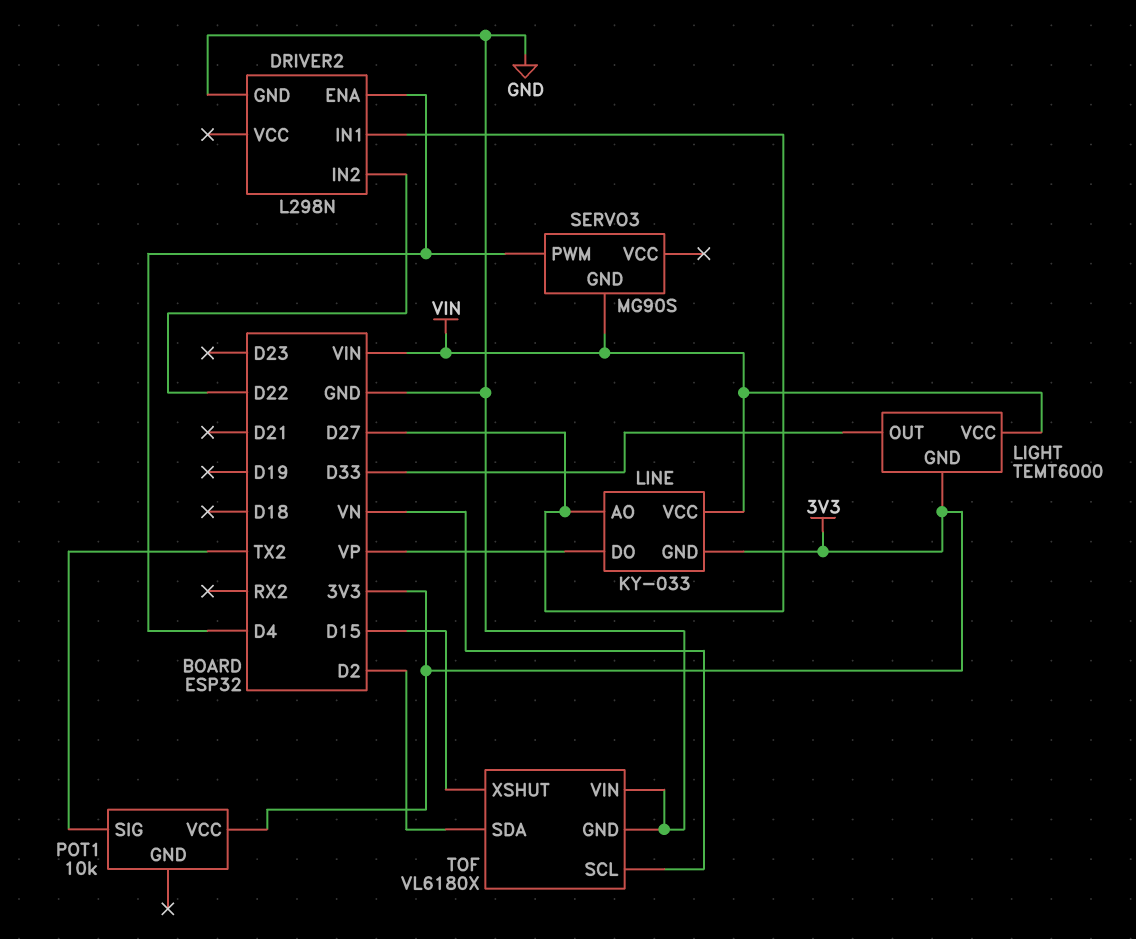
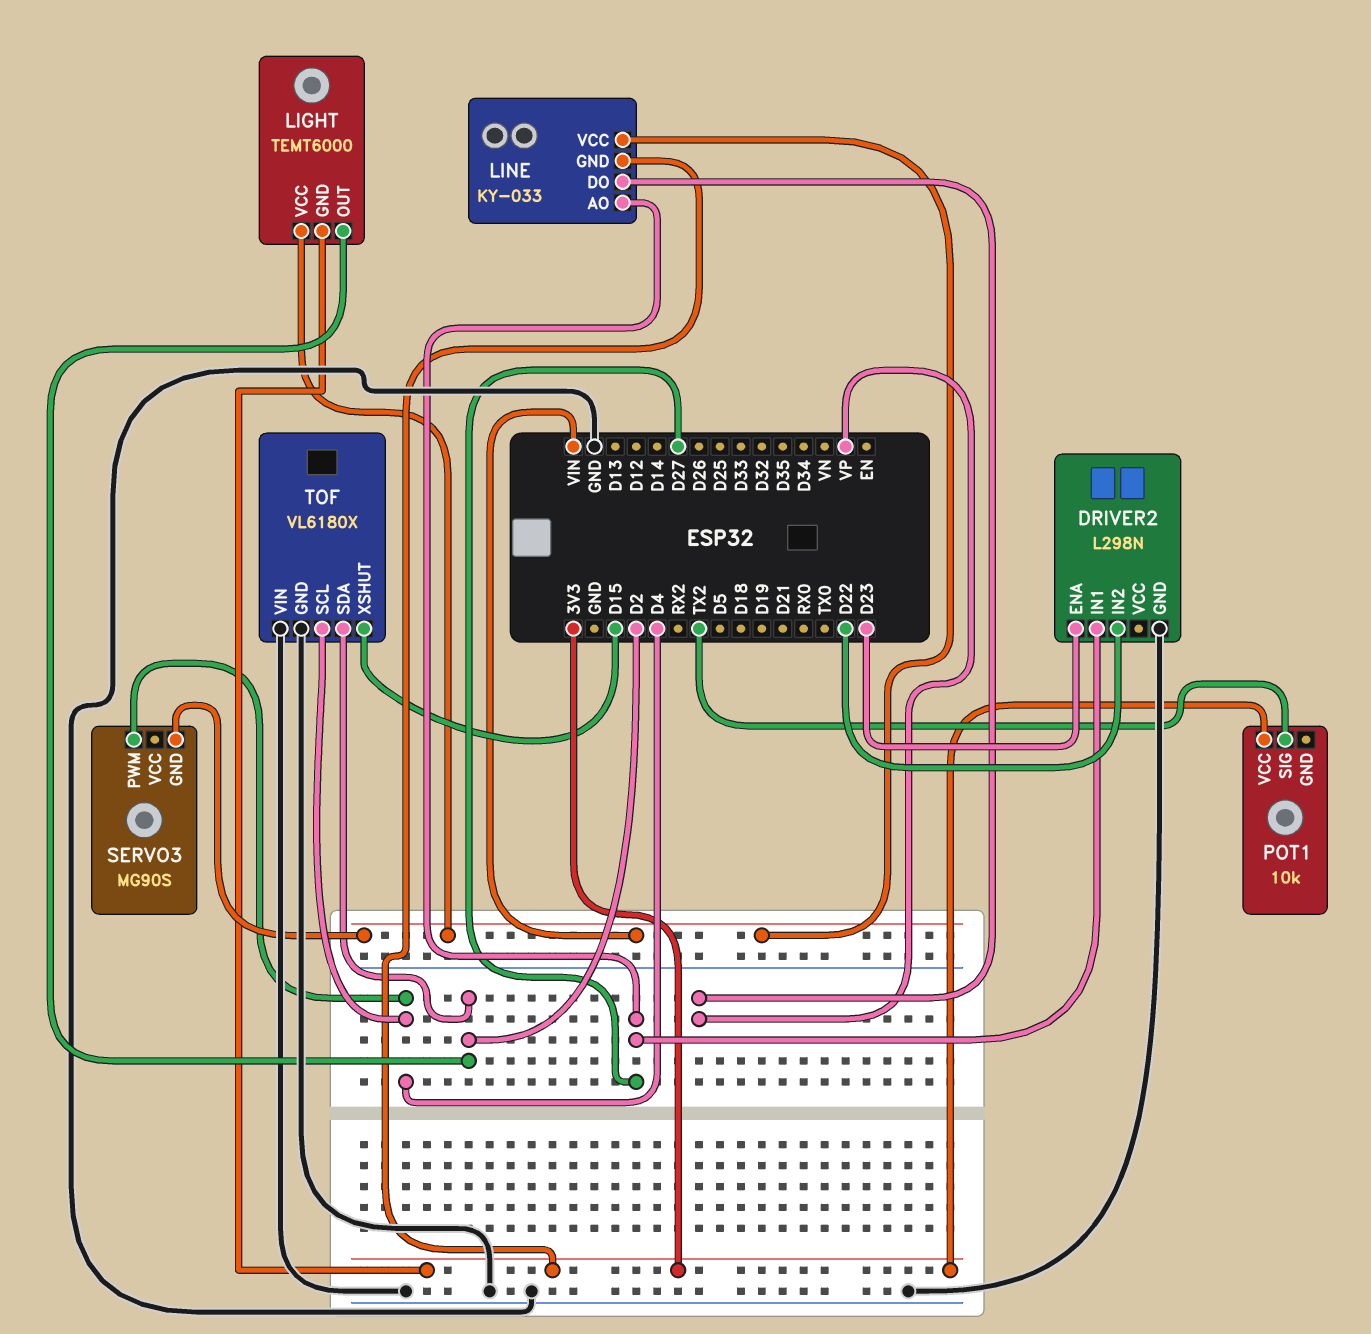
DRIVER2 pin ENA: D4 -> D23
LIGHT pin OUT: D33 -> D2
TOF pin SCL: VN -> D4

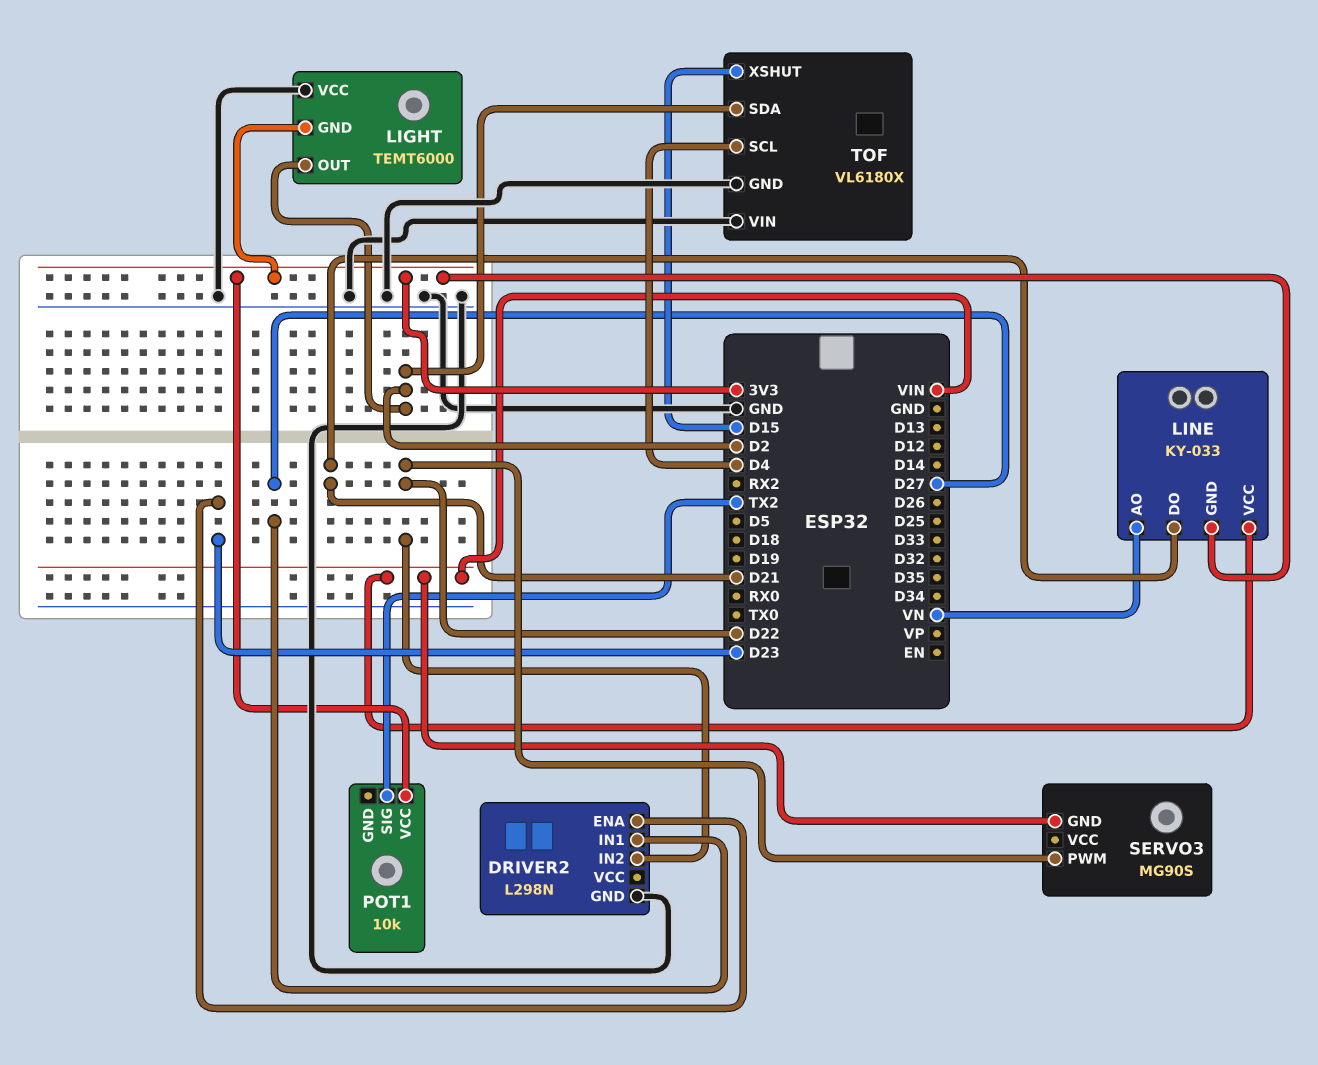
LIGHT pin VCC: VIN -> GND
LINE pin AO: D27 -> VN
LINE pin DO: VP -> D21
SERVO3 pin PWM: D4 -> D22

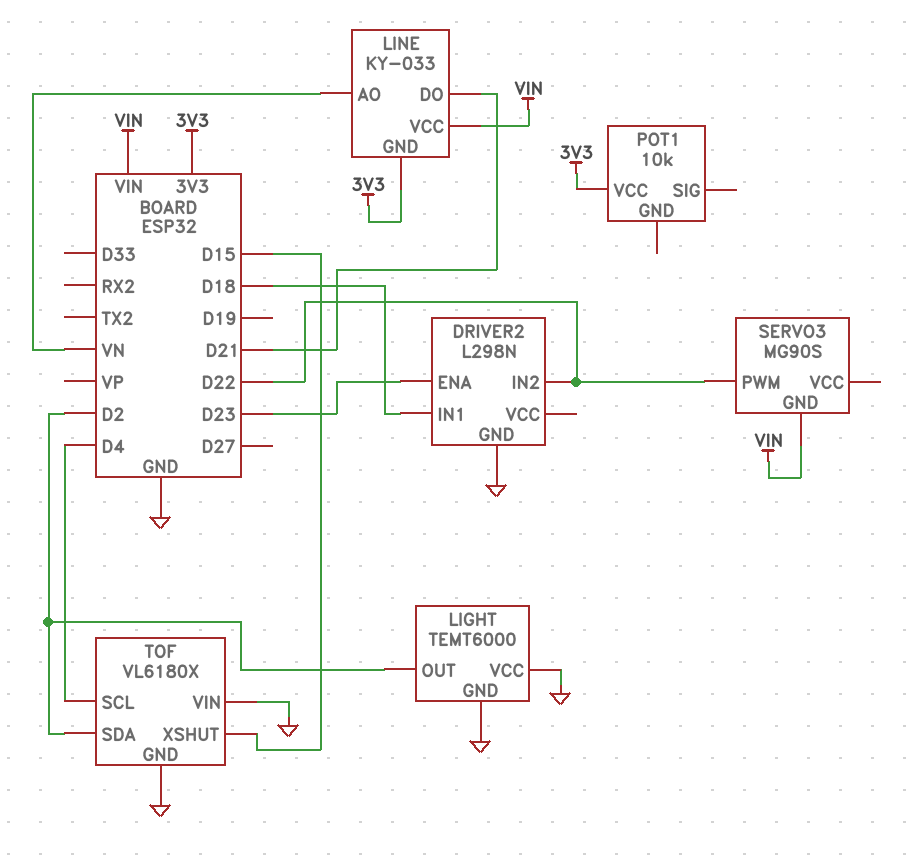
DRIVER2 pin IN1: D27 -> D18
LIGHT pin GND: 3V3 -> GND
POT1 pin SIG: TX2 -> none

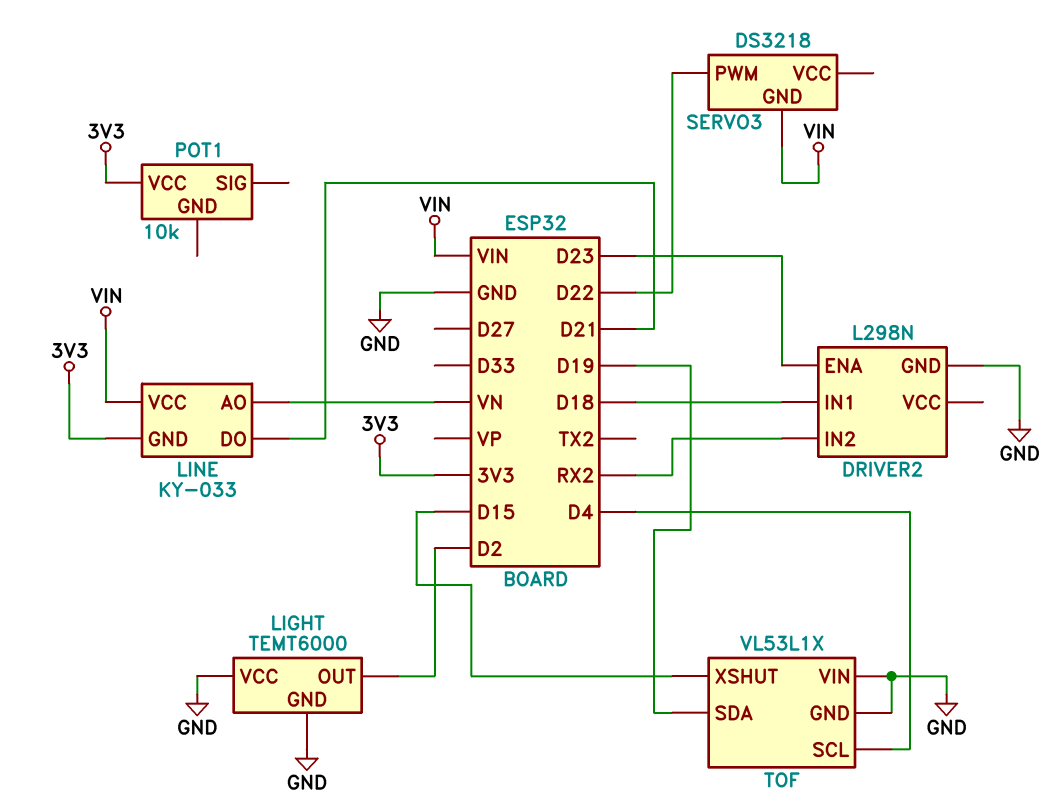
DRIVER2 pin IN2: D22 -> RX2
SERVO3: MG90S -> DS3218
TOF: VL6180X -> VL53L1X
TOF pin SDA: D2 -> D19

